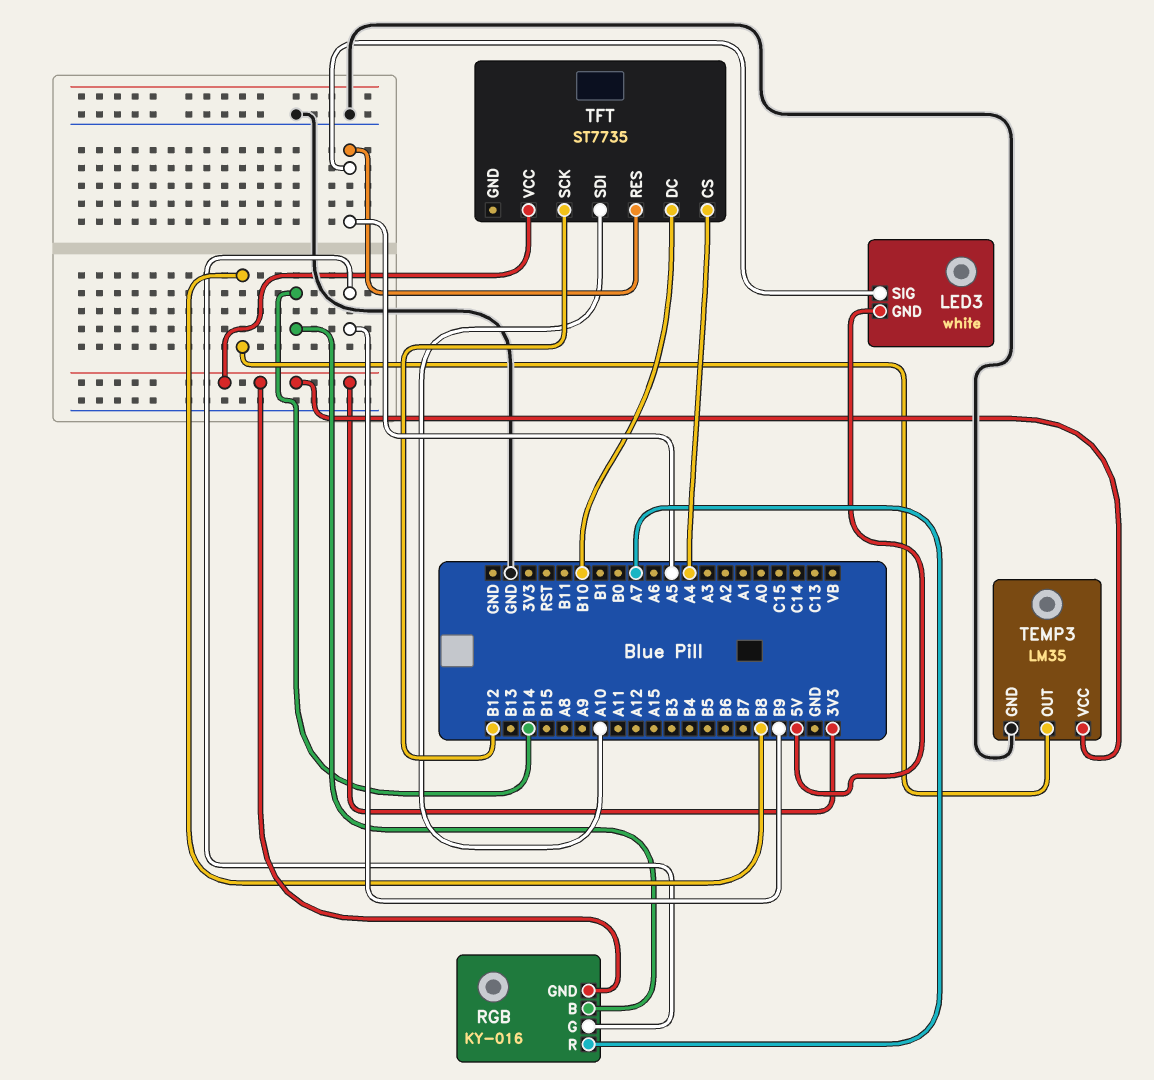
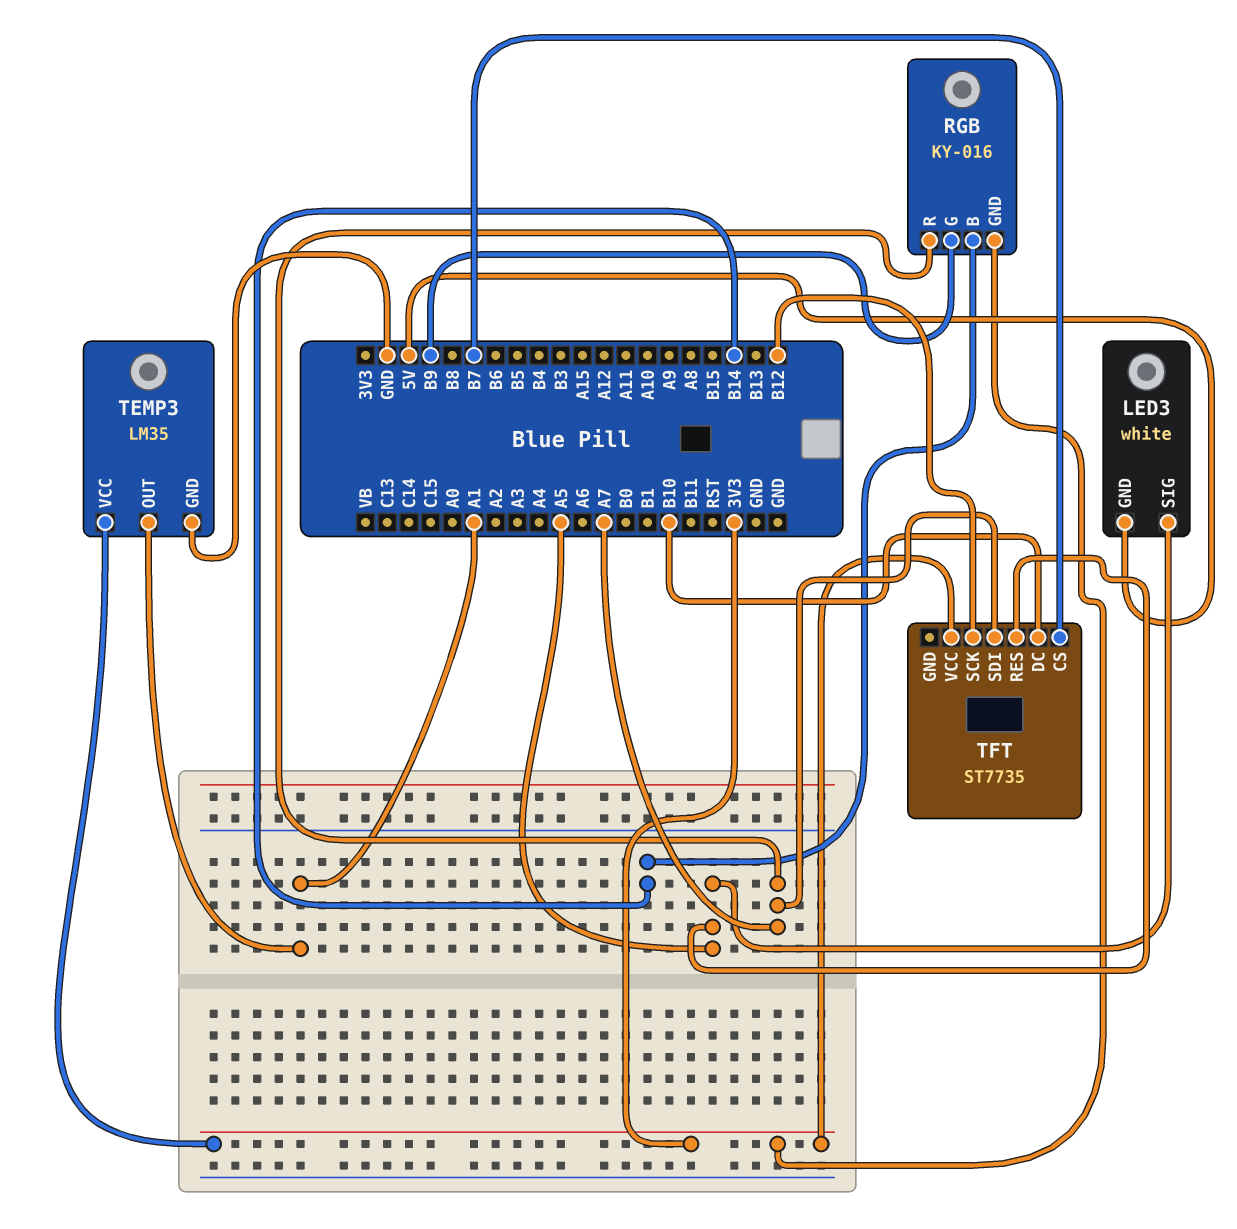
TEMP3 pin OUT: B8 -> A1
TFT pin CS: A4 -> B7
TFT pin SDI: A10 -> A7

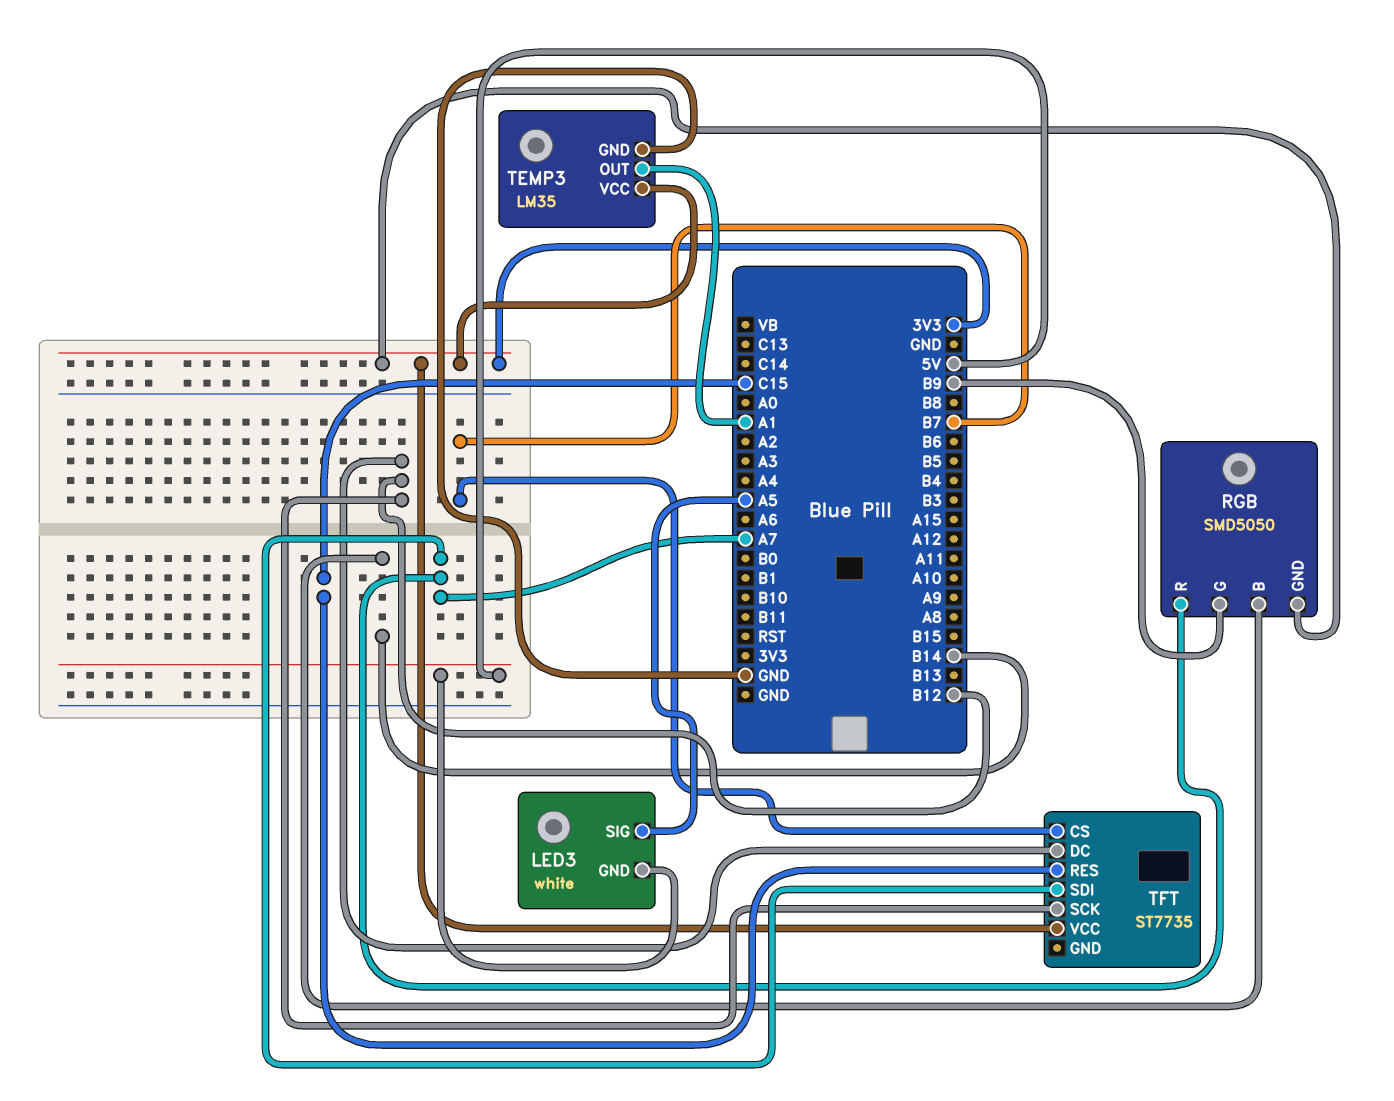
RGB: KY-016 -> SMD5050
TFT pin DC: B10 -> B12
TFT pin RES: A5 -> C15

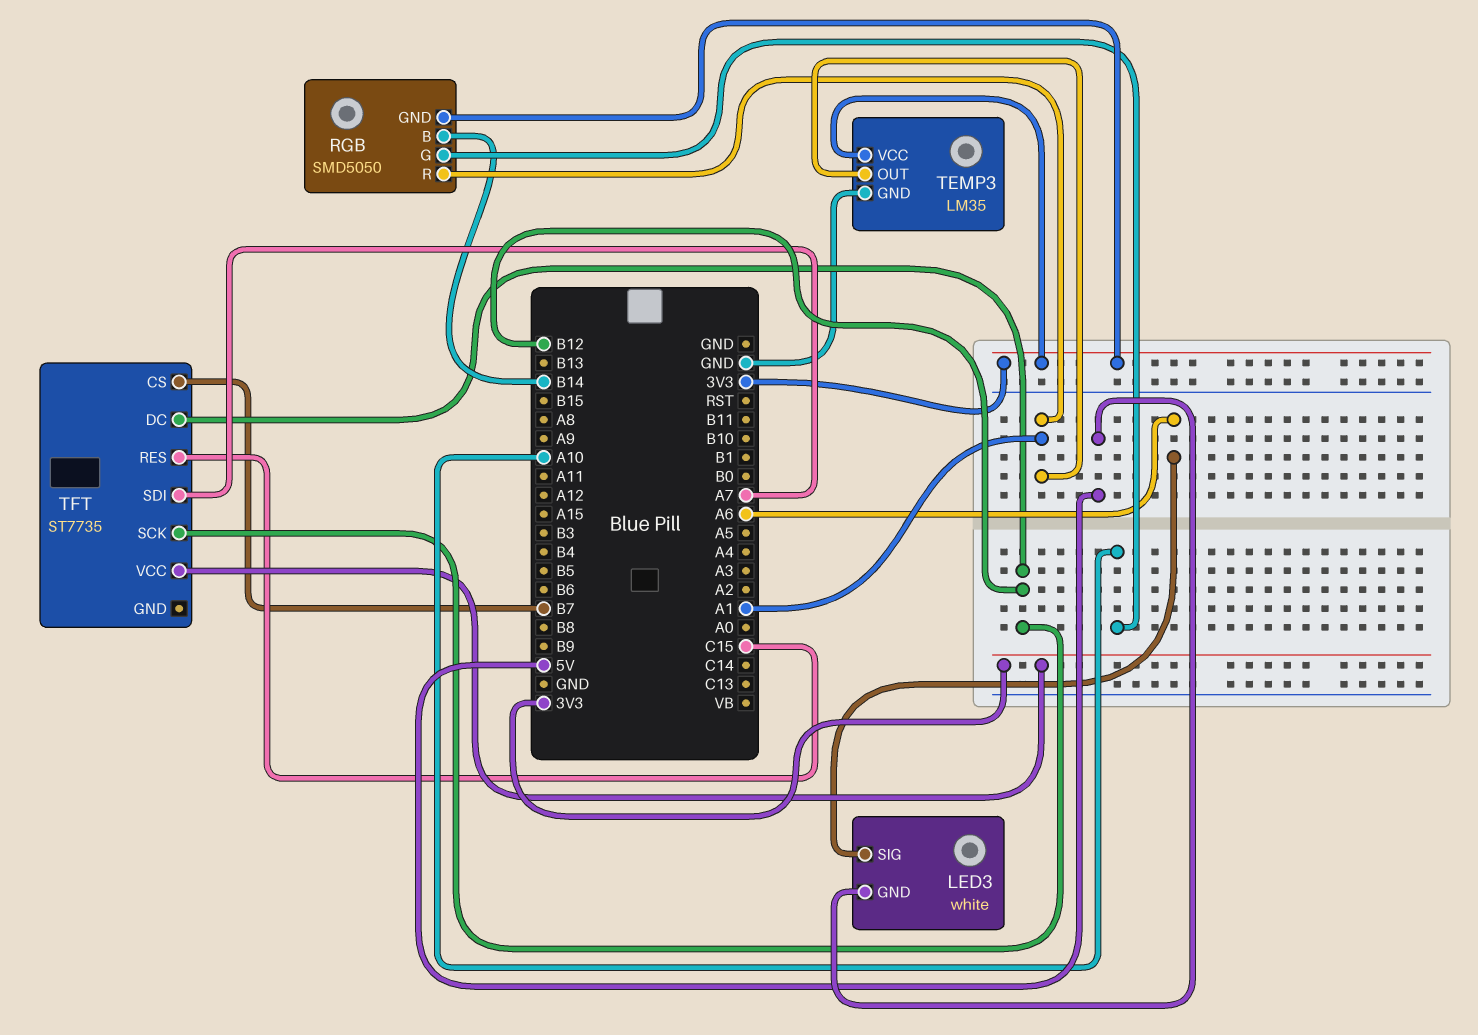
LED3 pin SIG: A5 -> A6
RGB pin G: B9 -> A10
RGB pin R: A7 -> A1

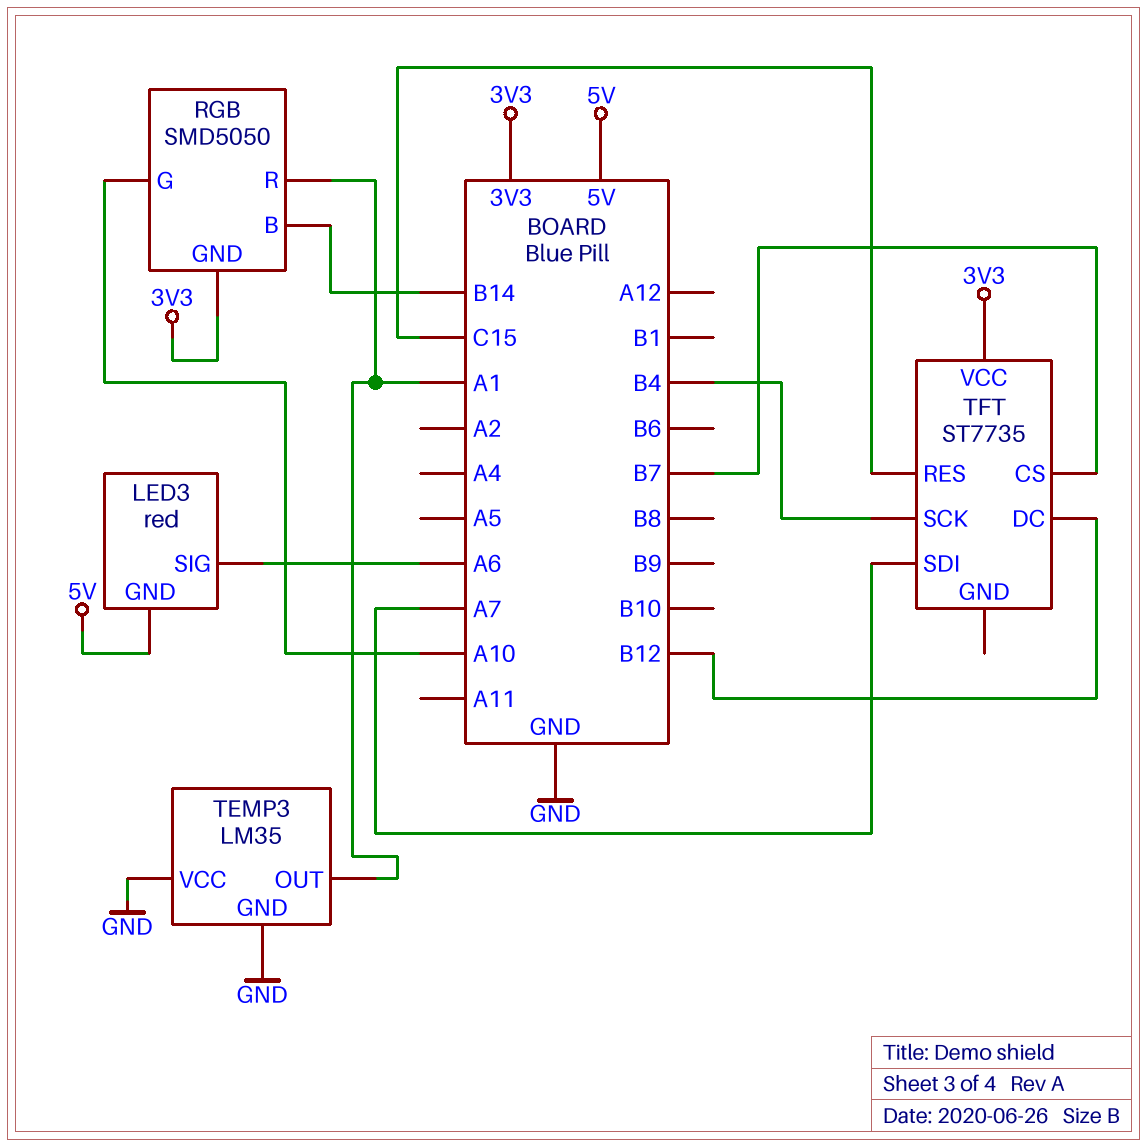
LED3: white -> red
TEMP3 pin VCC: 3V3 -> GND
TFT pin SCK: B12 -> B4

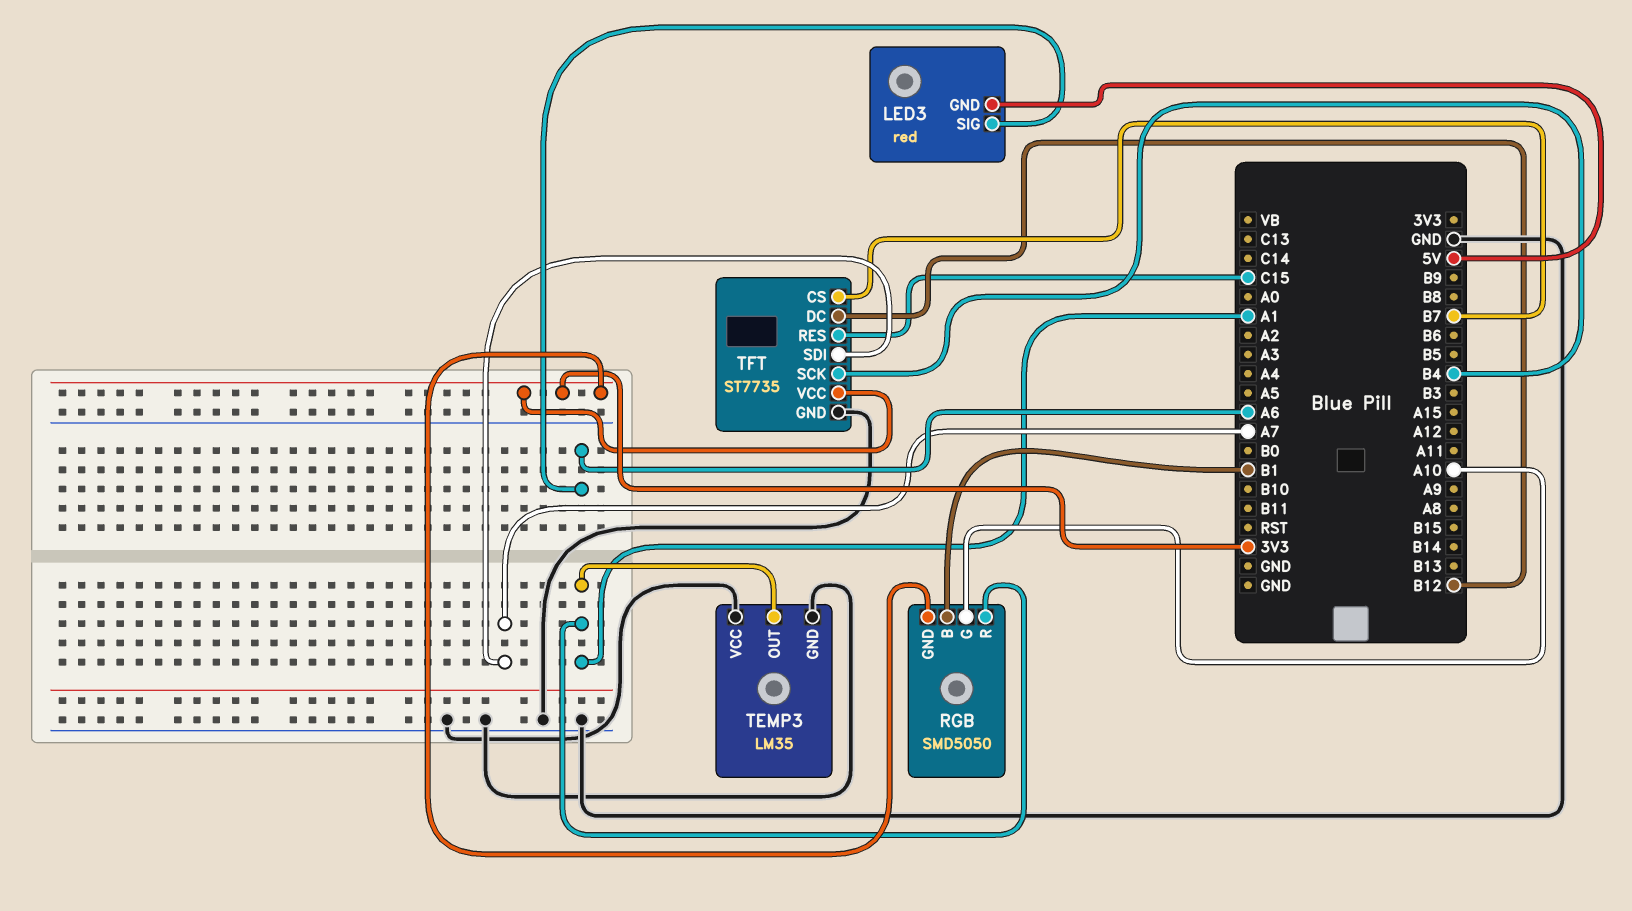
RGB pin B: B14 -> B1
TFT pin GND: none -> GND

